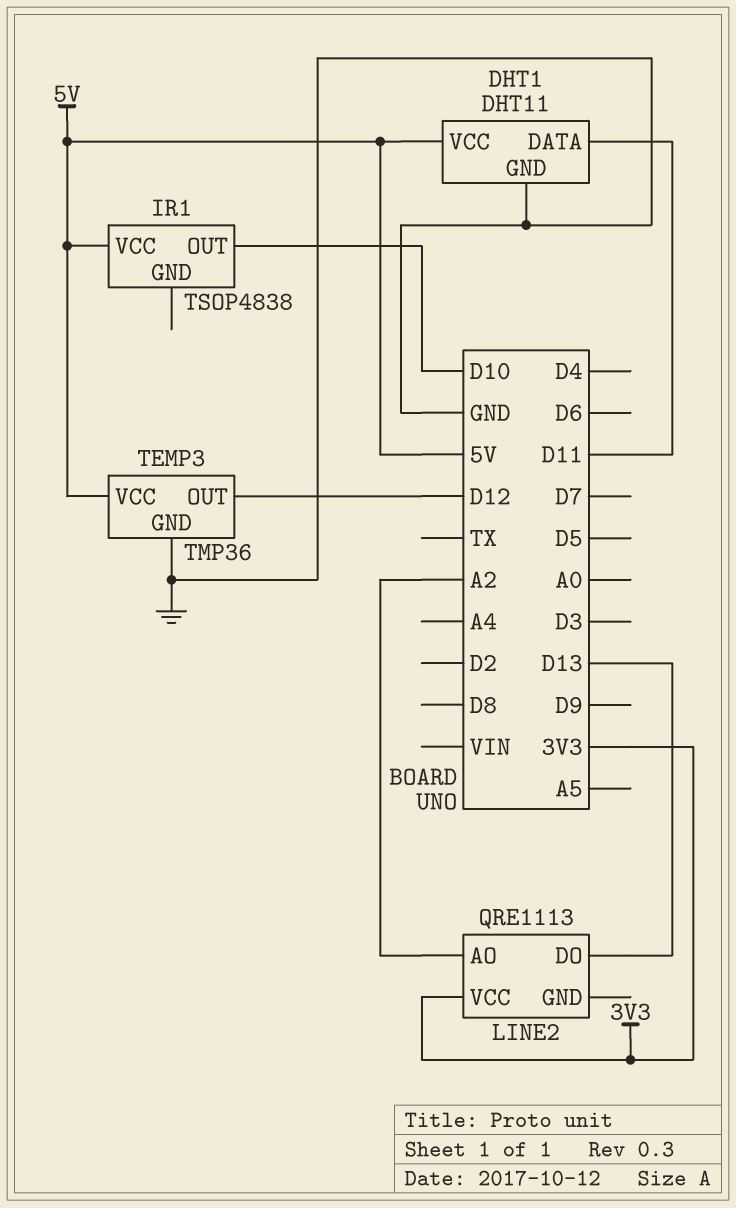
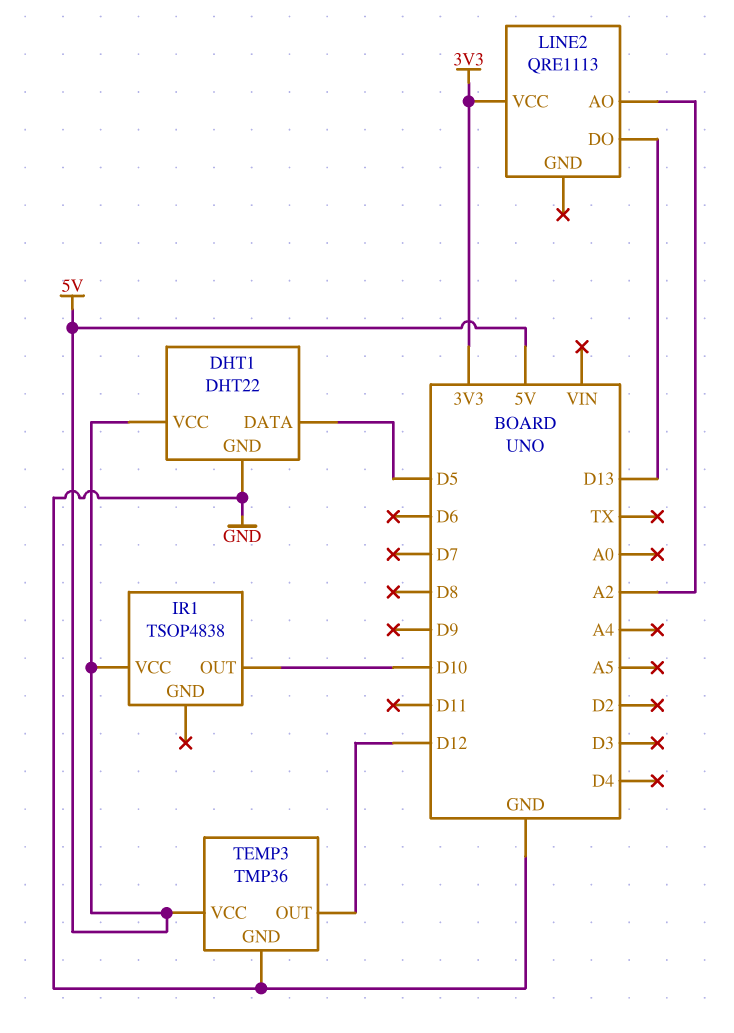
DHT1: DHT11 -> DHT22
DHT1 pin DATA: D11 -> D5

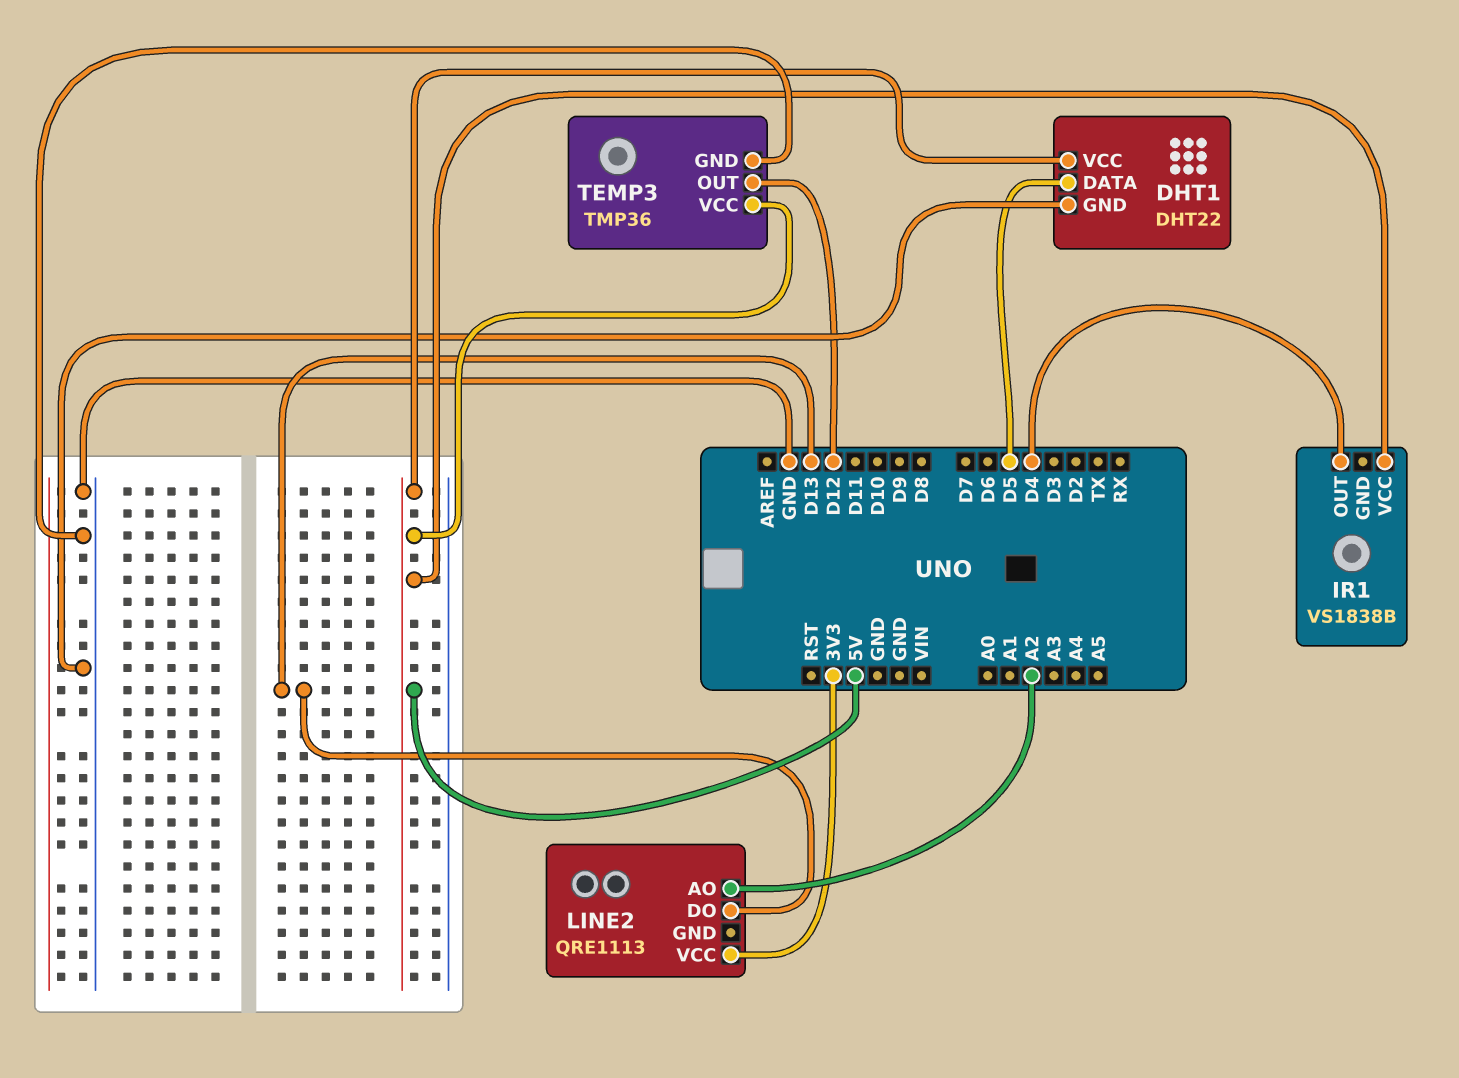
IR1: TSOP4838 -> VS1838B
IR1 pin OUT: D10 -> D4

